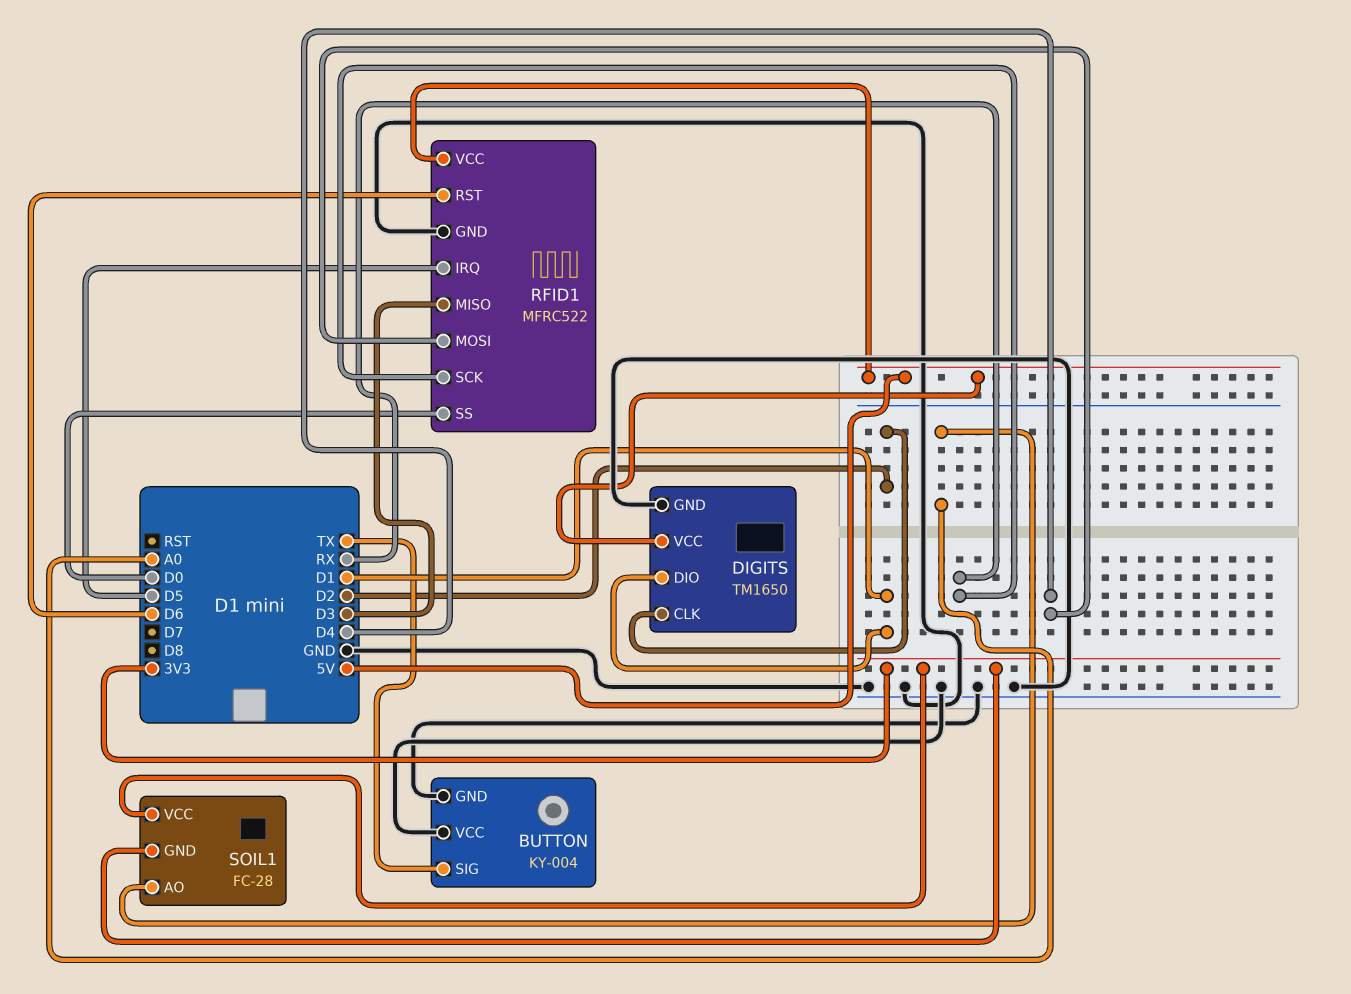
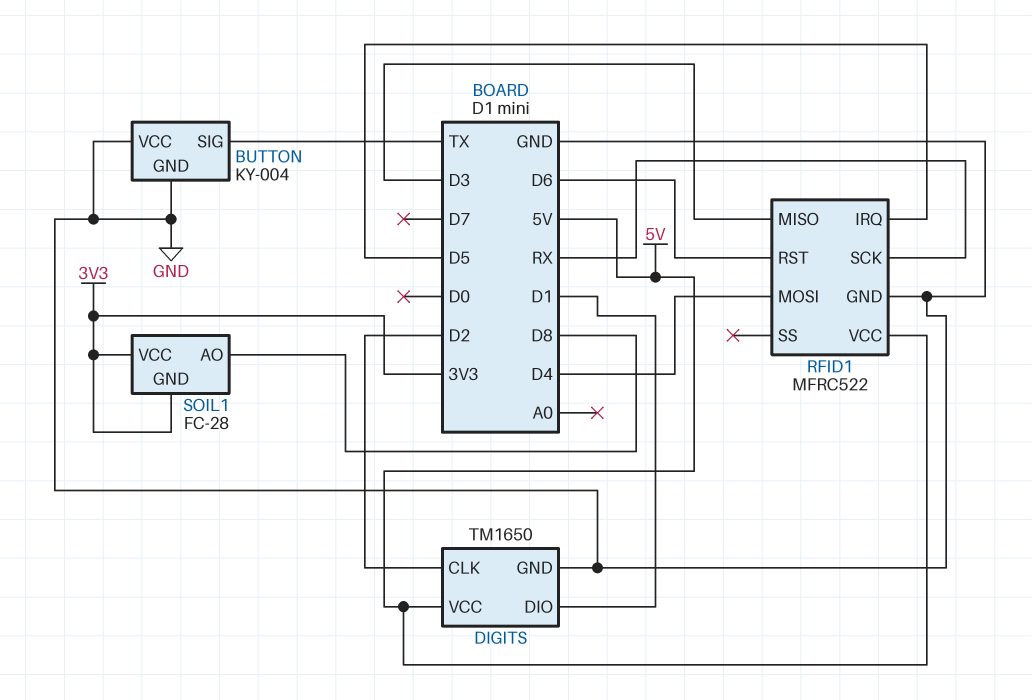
RFID1 pin SS: D0 -> none
SOIL1 pin AO: A0 -> D8

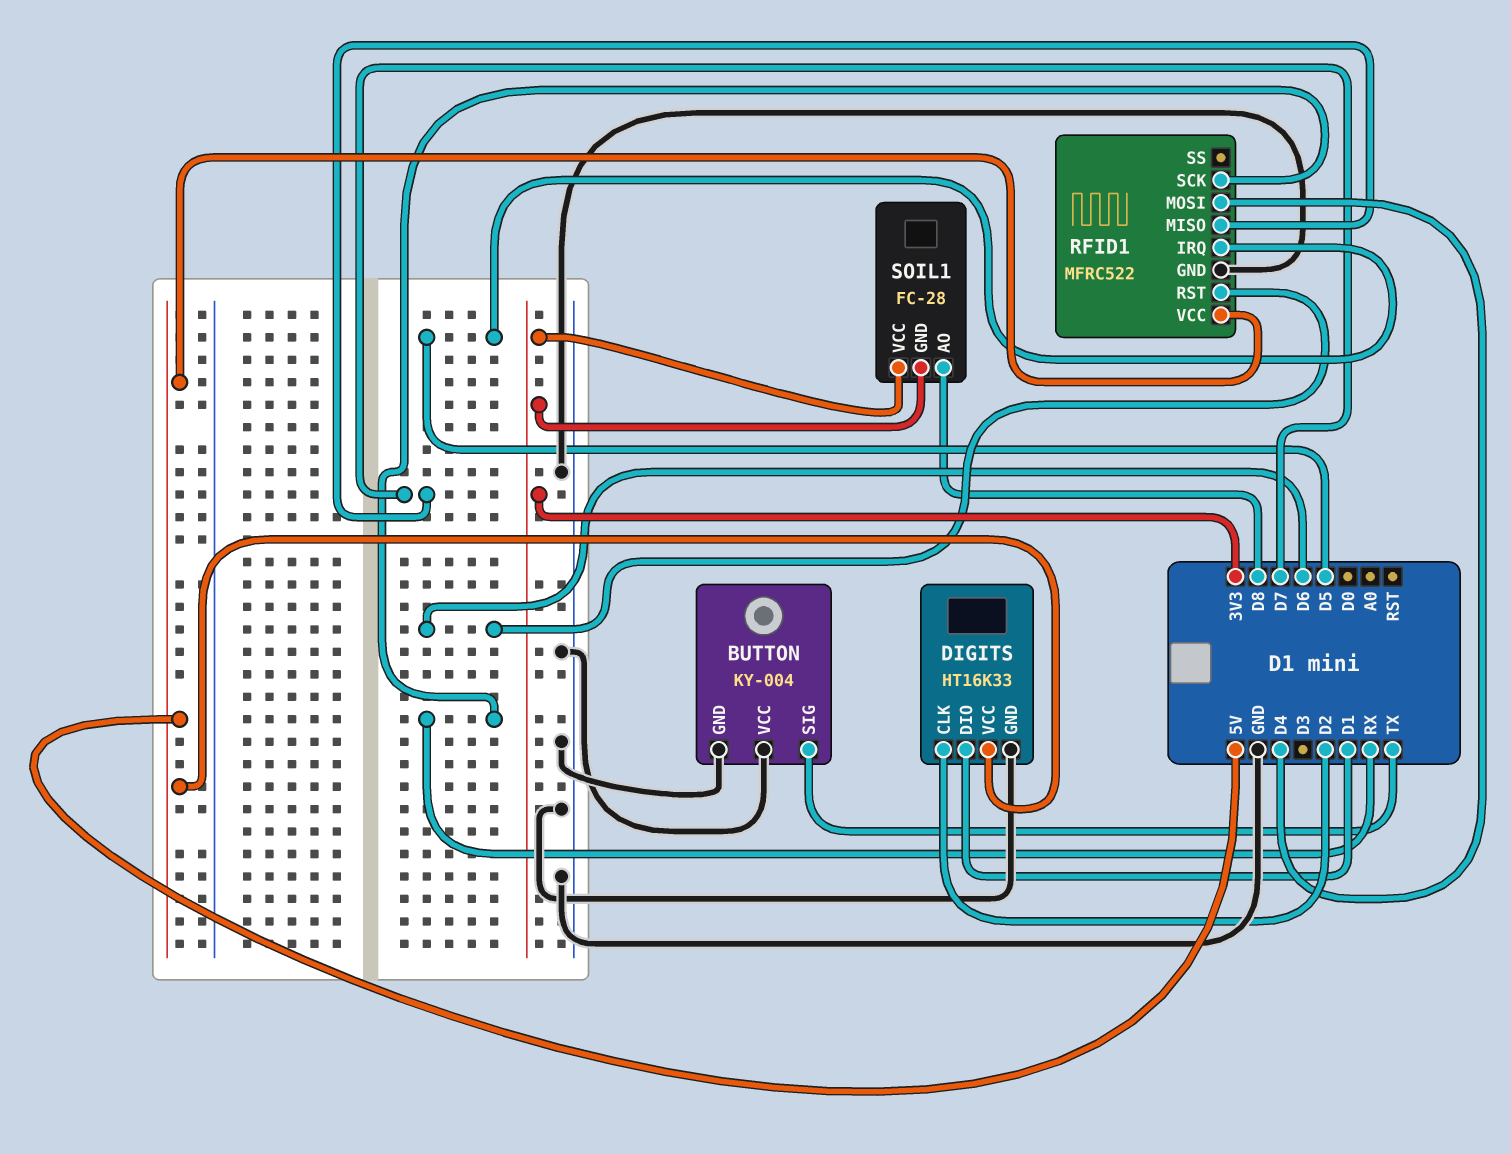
DIGITS: TM1650 -> HT16K33
RFID1 pin MISO: D3 -> D7

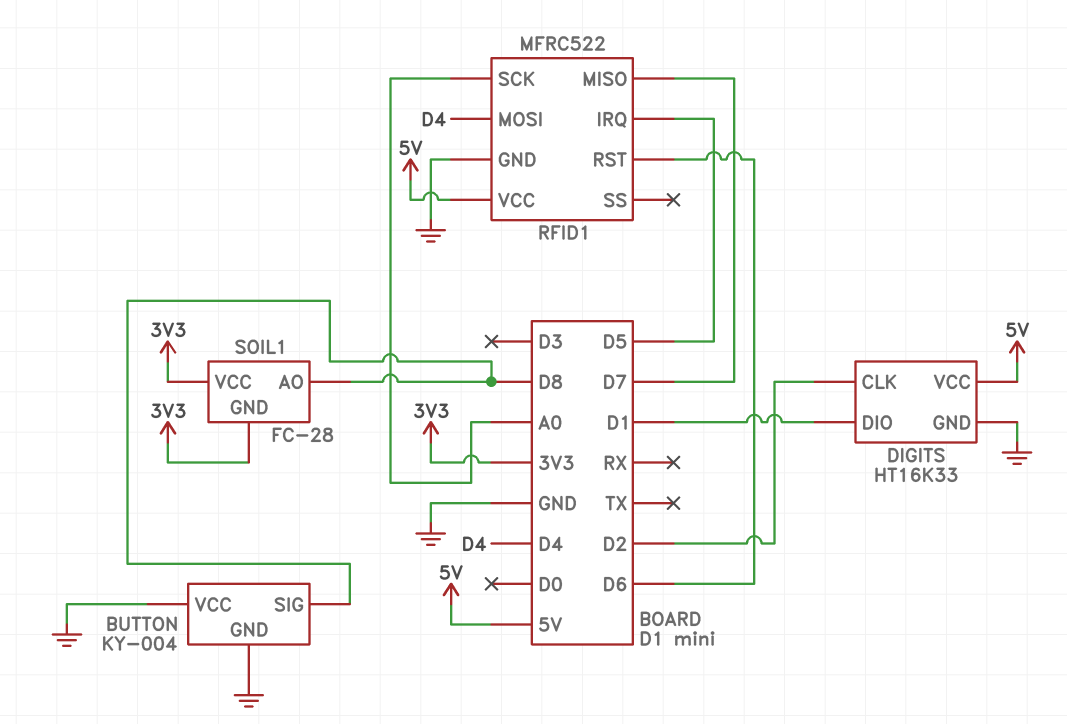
BUTTON pin SIG: TX -> D8
RFID1 pin SCK: RX -> A0

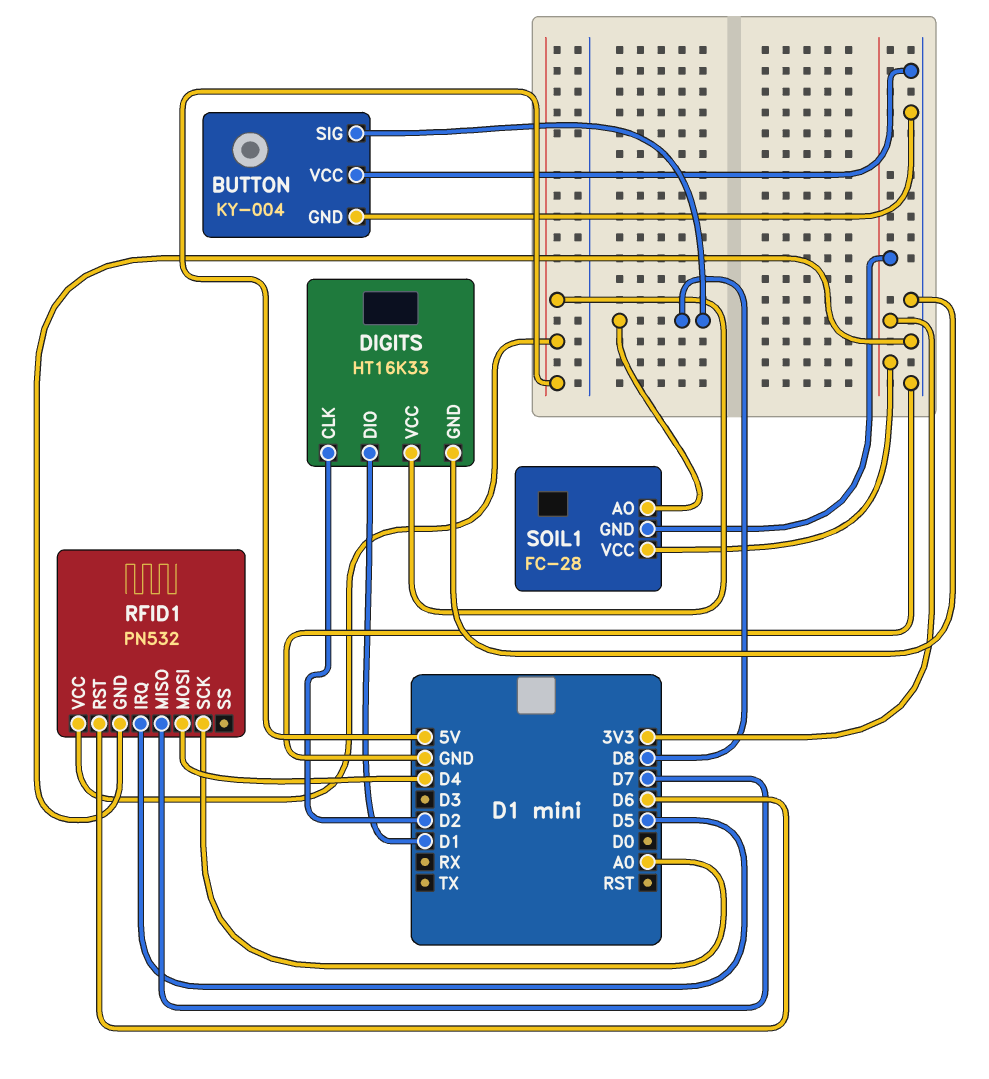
RFID1: MFRC522 -> PN532

